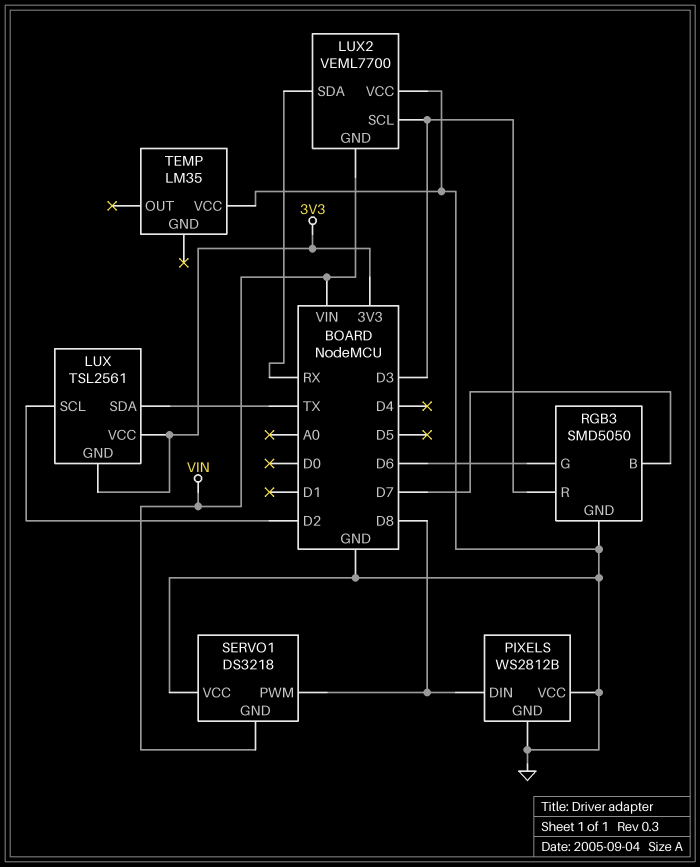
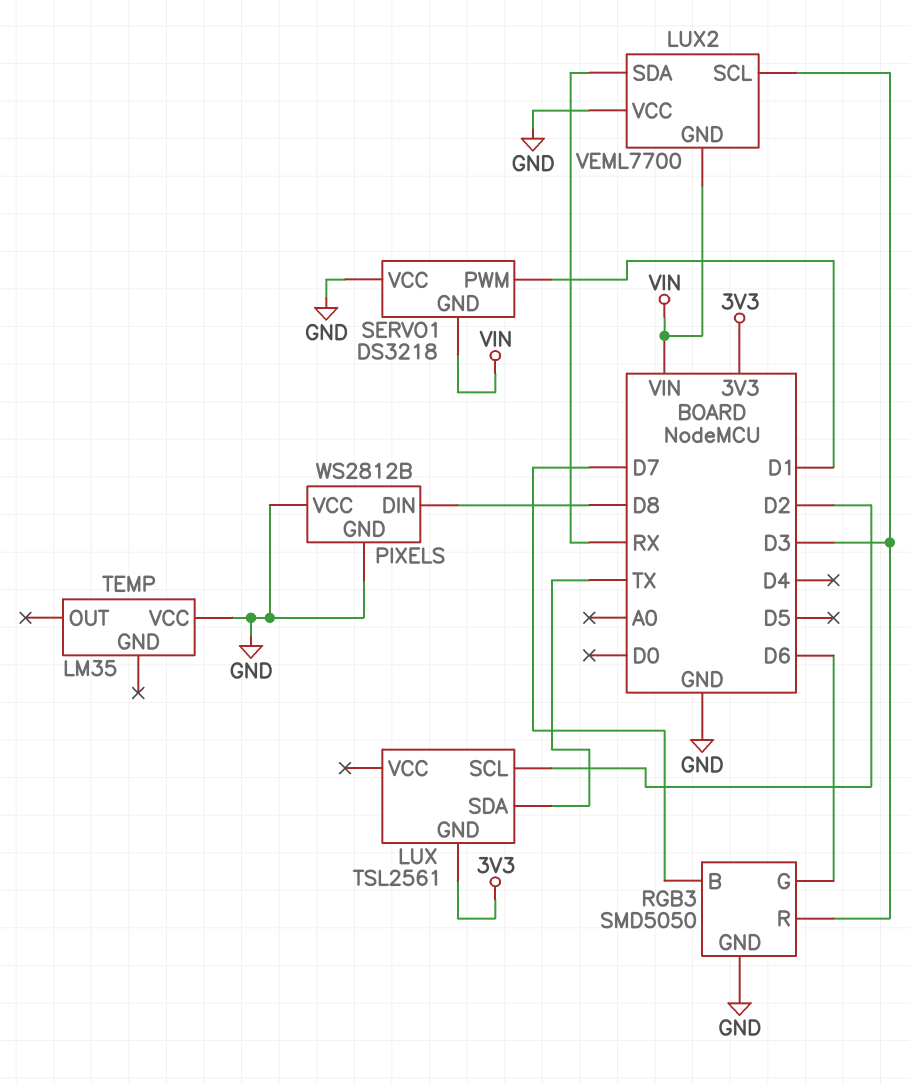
LUX pin VCC: 3V3 -> none
SERVO1 pin PWM: D8 -> D1

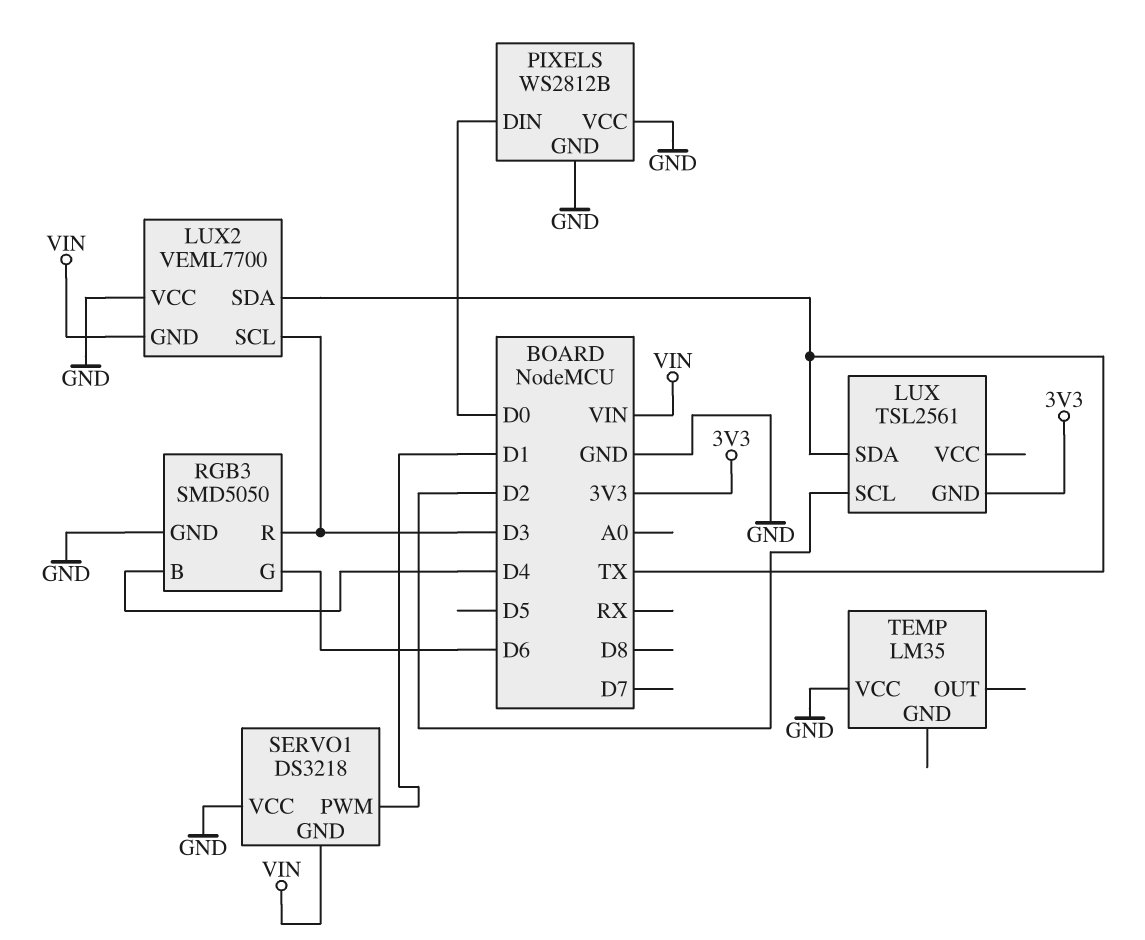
LUX2 pin SDA: RX -> TX
PIXELS pin DIN: D8 -> D0
RGB3 pin B: D7 -> D4

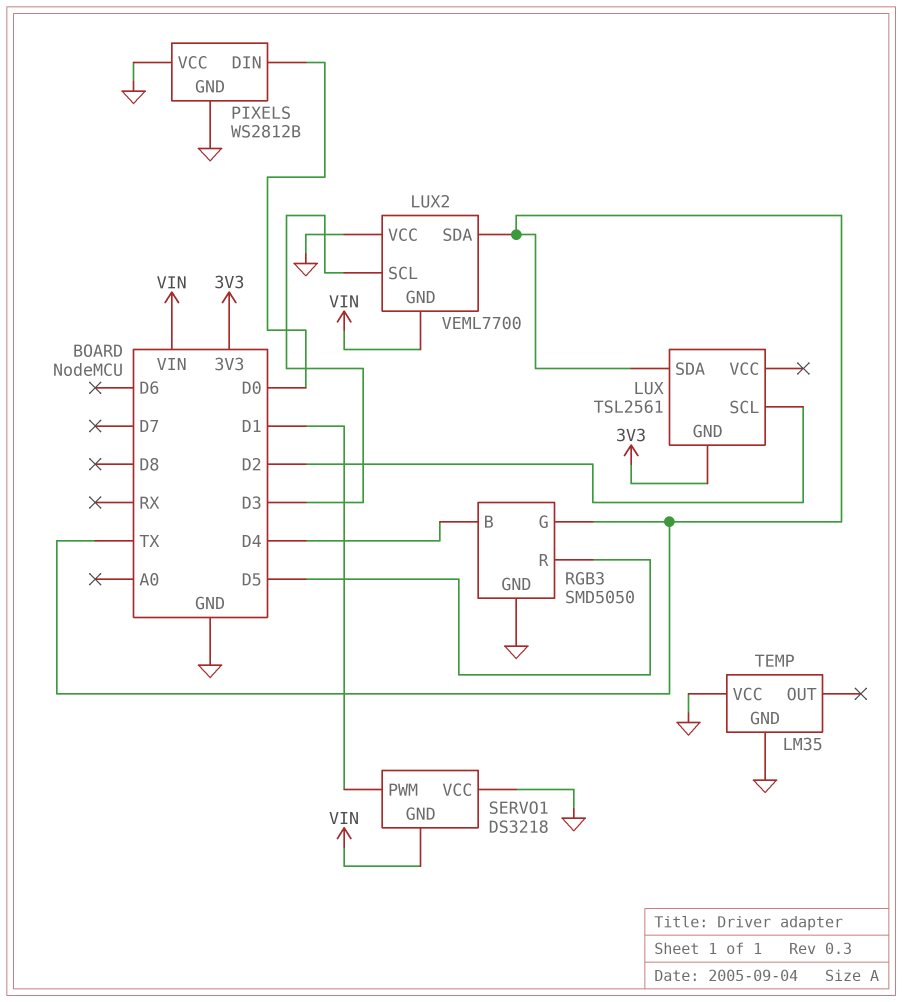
RGB3 pin G: D6 -> TX
RGB3 pin R: D3 -> D5
TEMP pin GND: none -> GND

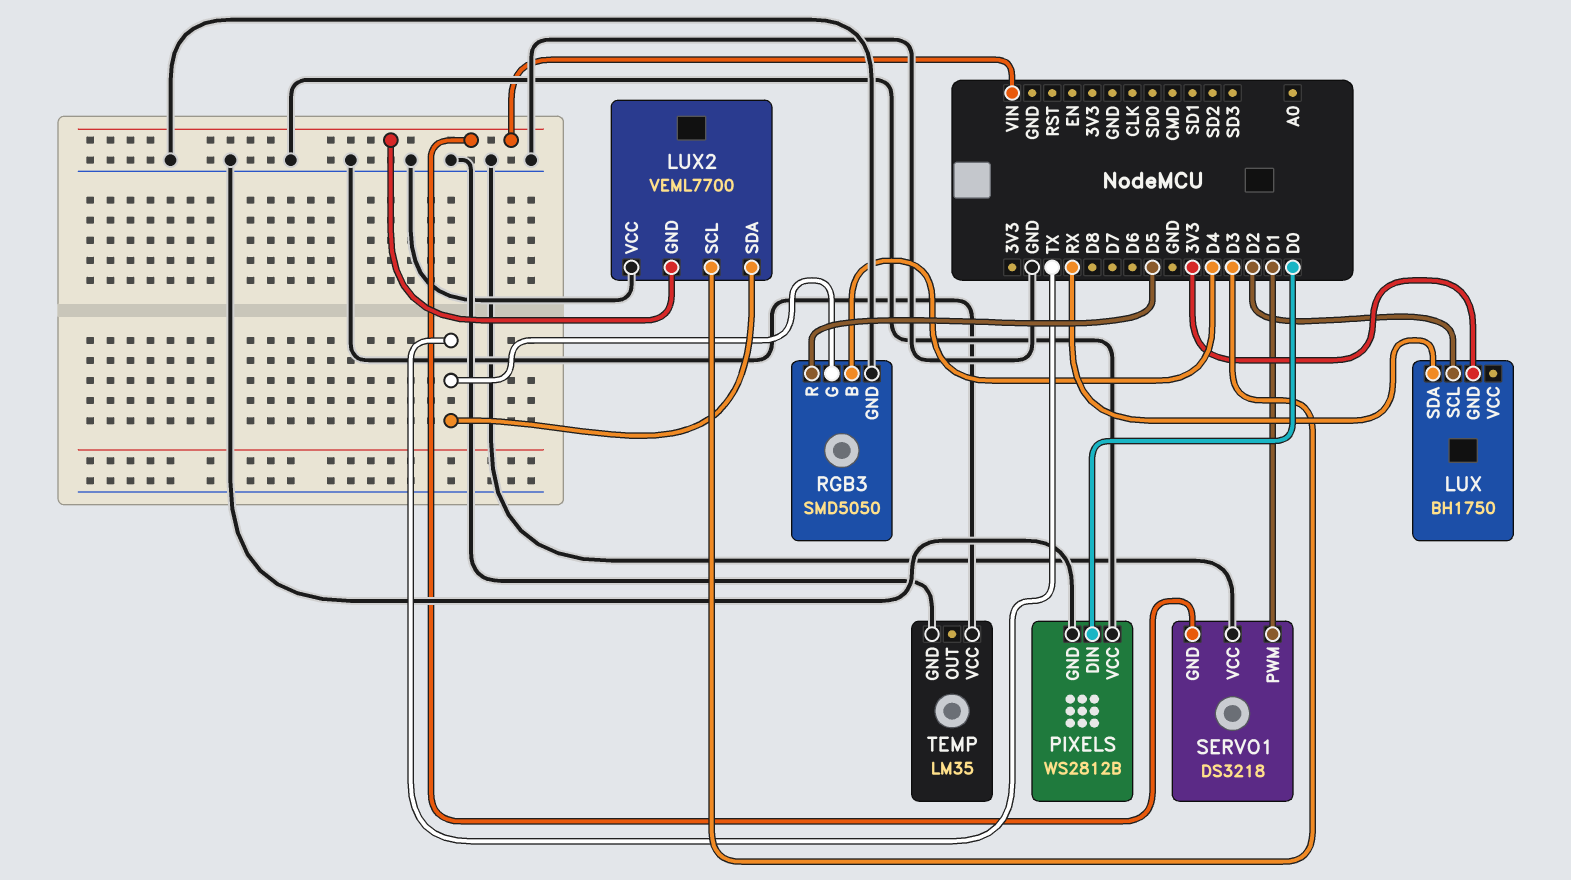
LUX: TSL2561 -> BH1750
LUX pin SDA: TX -> RX

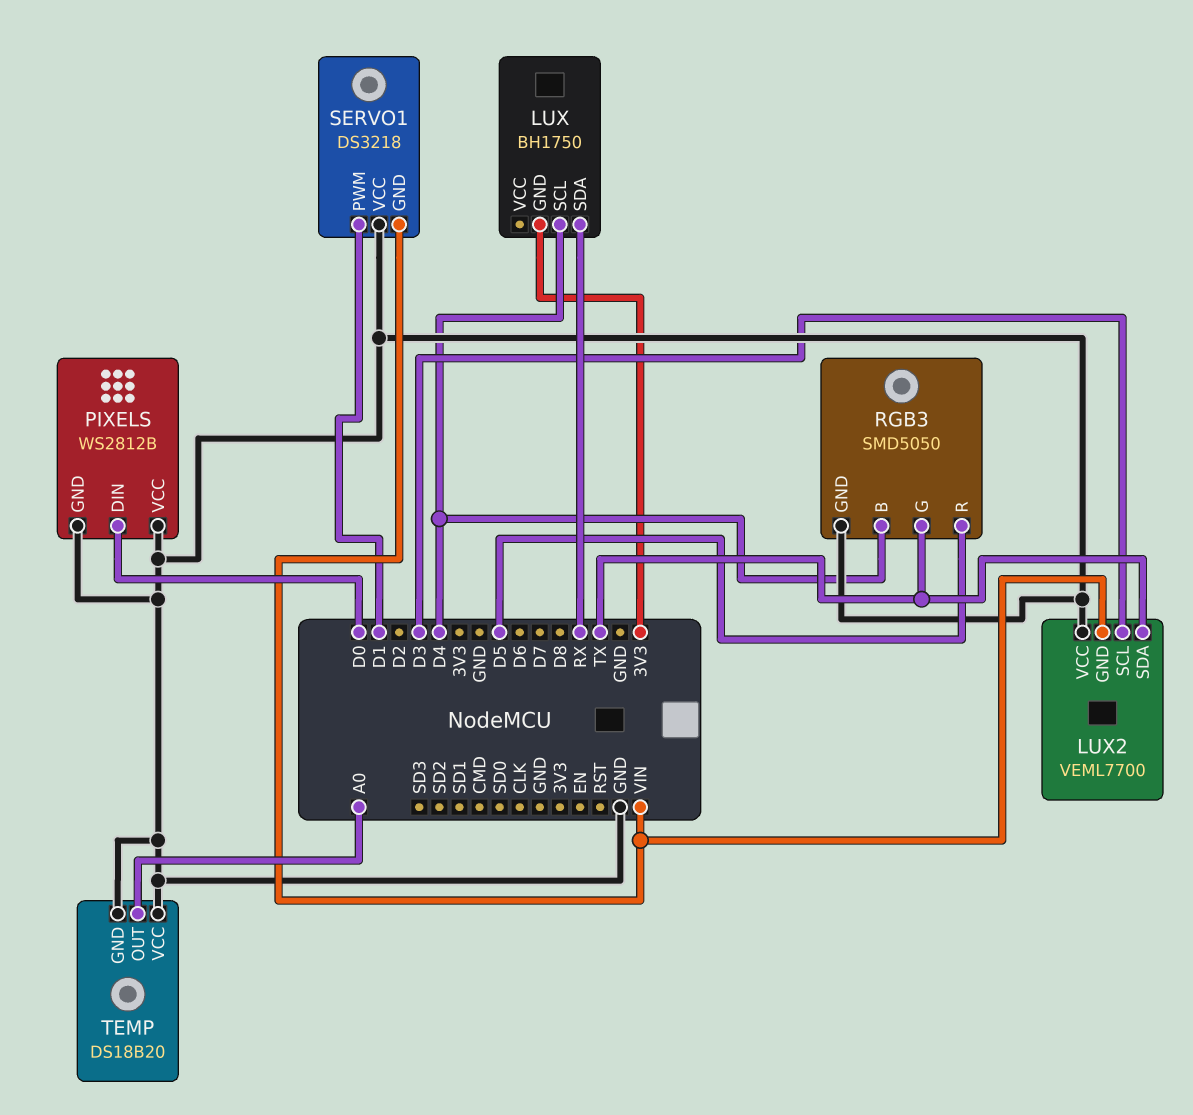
LUX pin SCL: D2 -> D4
TEMP: LM35 -> DS18B20
TEMP pin OUT: none -> A0

